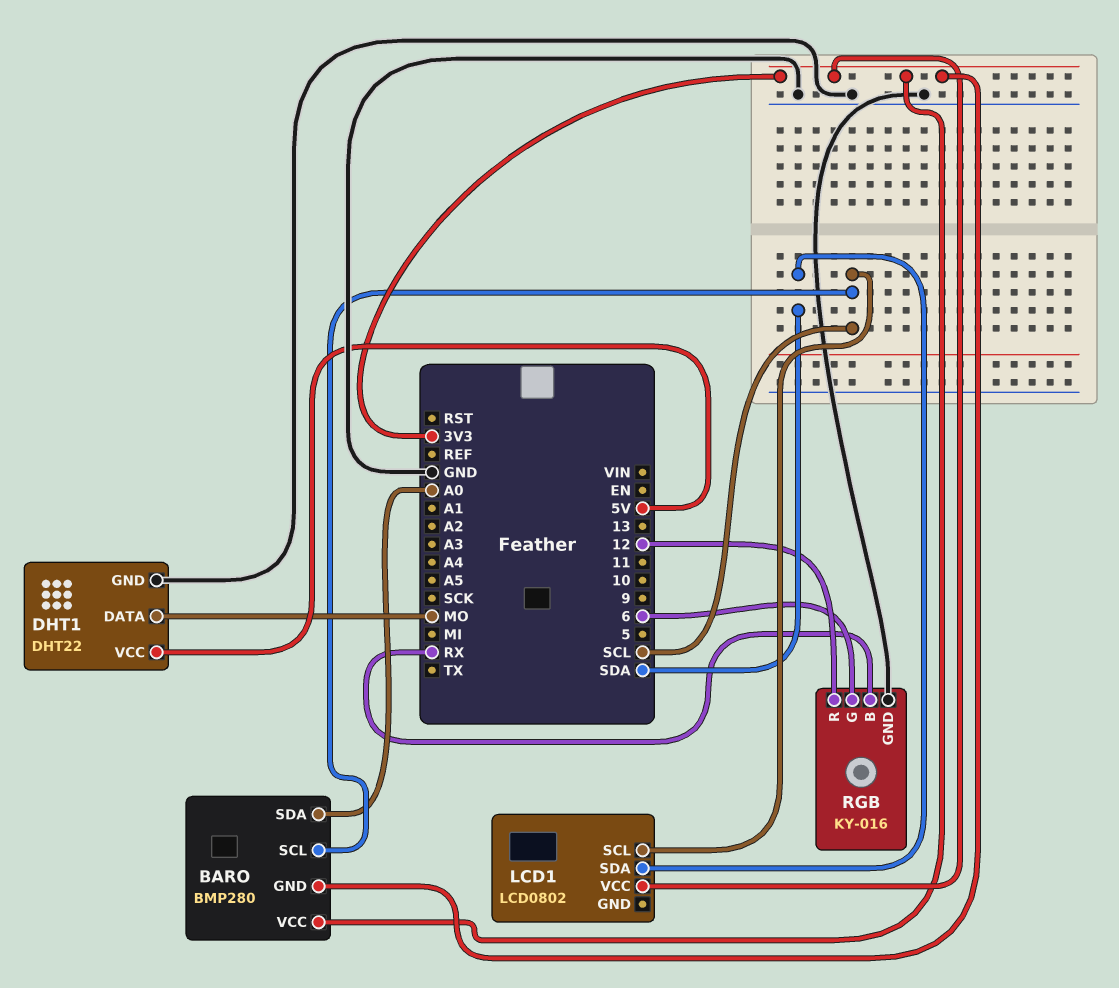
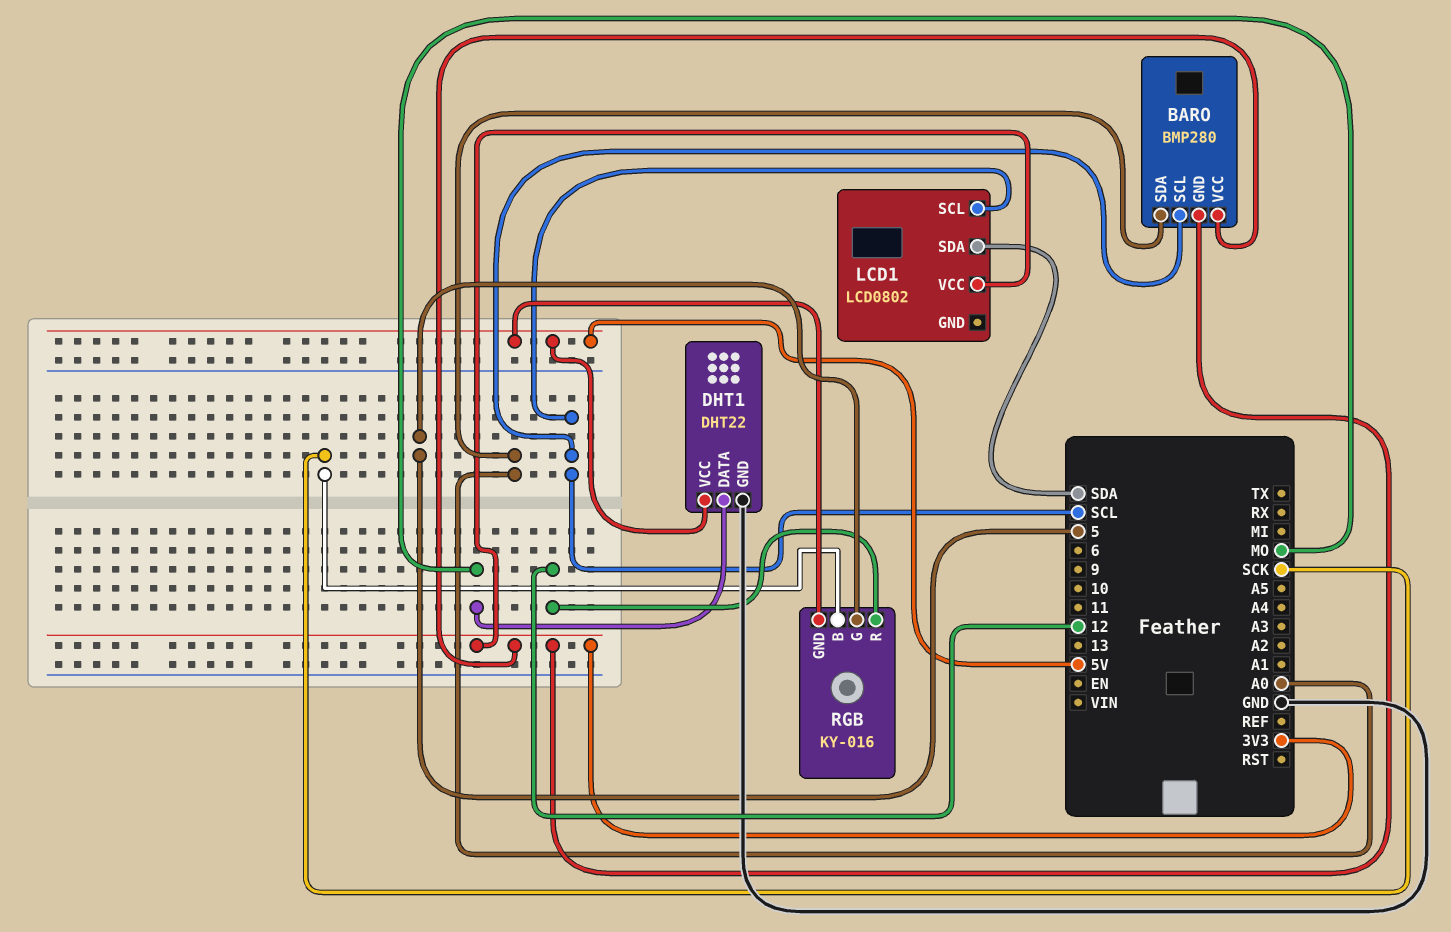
RGB pin B: RX -> SCK
RGB pin G: 6 -> 5
RGB pin GND: GND -> 5V

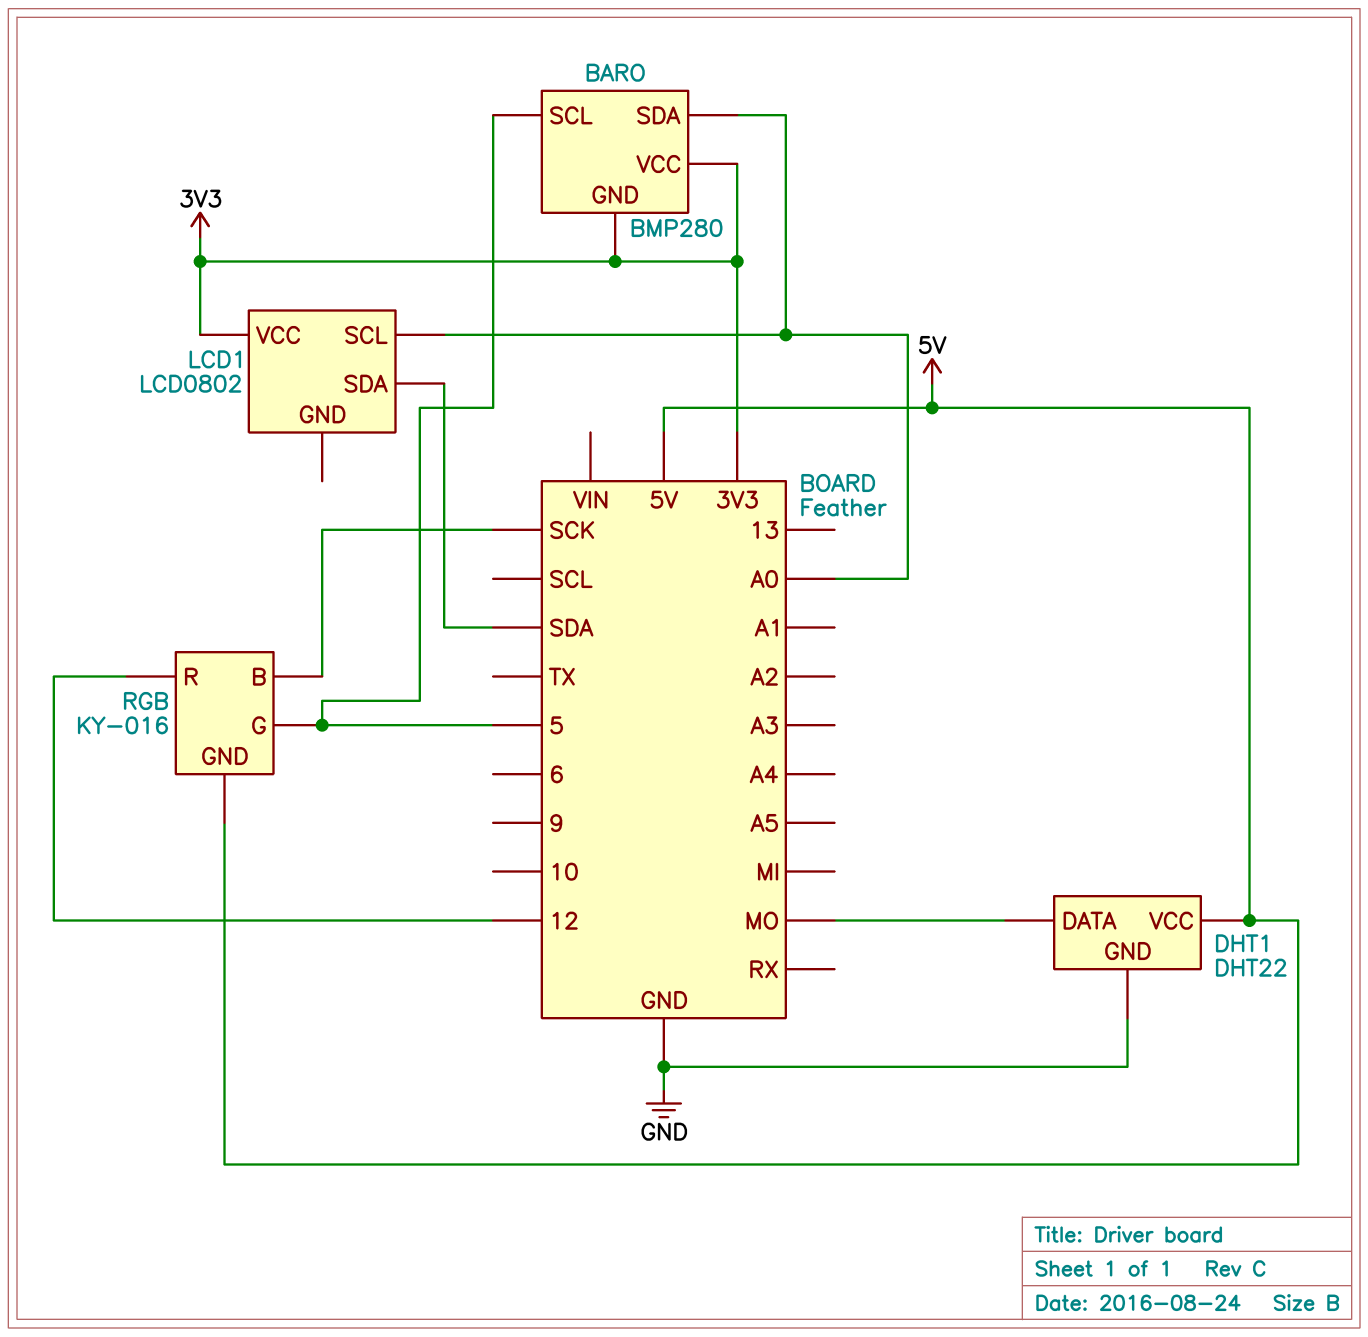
BARO pin SCL: SCL -> 5
LCD1 pin SCL: SCL -> A0

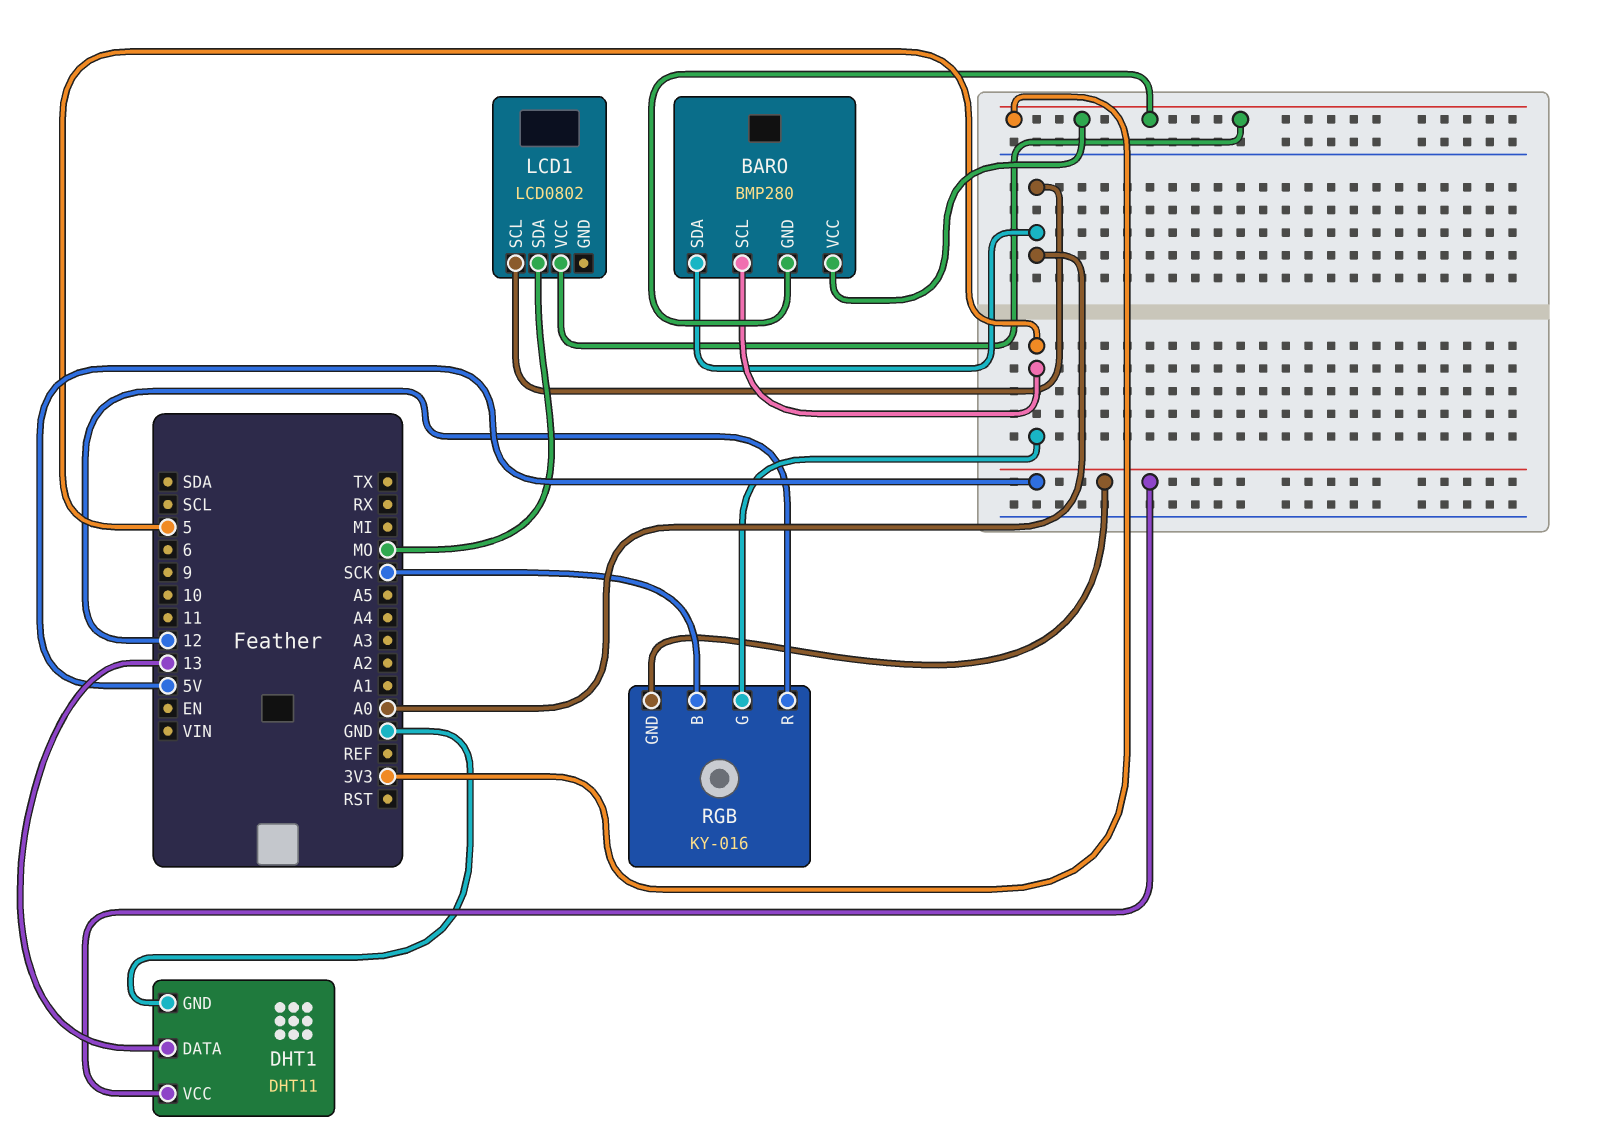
DHT1: DHT22 -> DHT11
DHT1 pin DATA: MO -> 13
LCD1 pin SDA: SDA -> MO

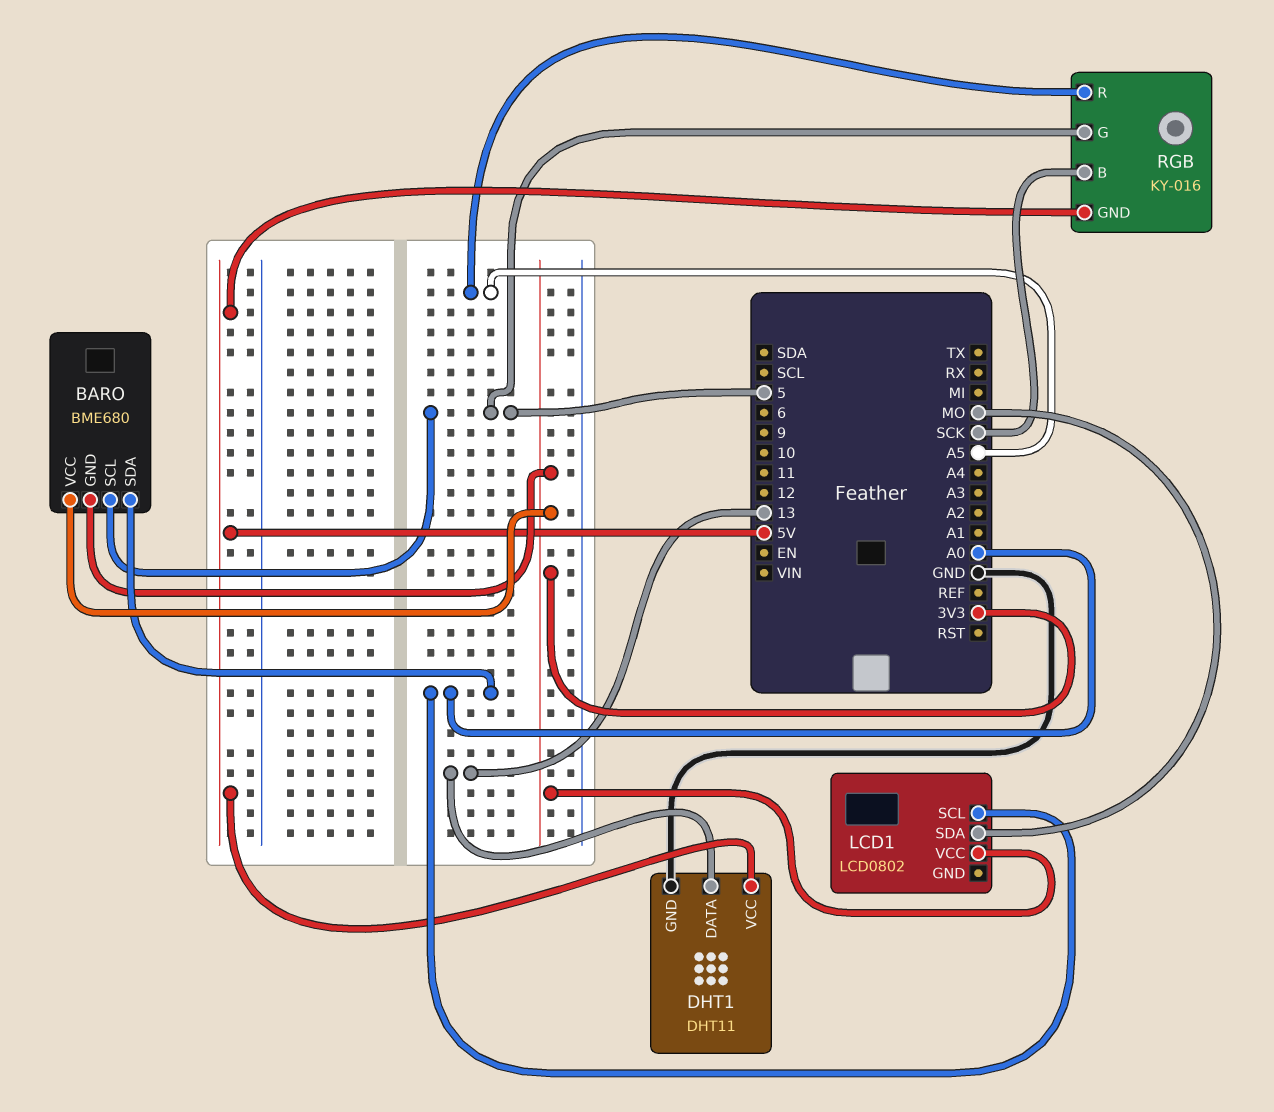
BARO: BMP280 -> BME680
RGB pin R: 12 -> A5

